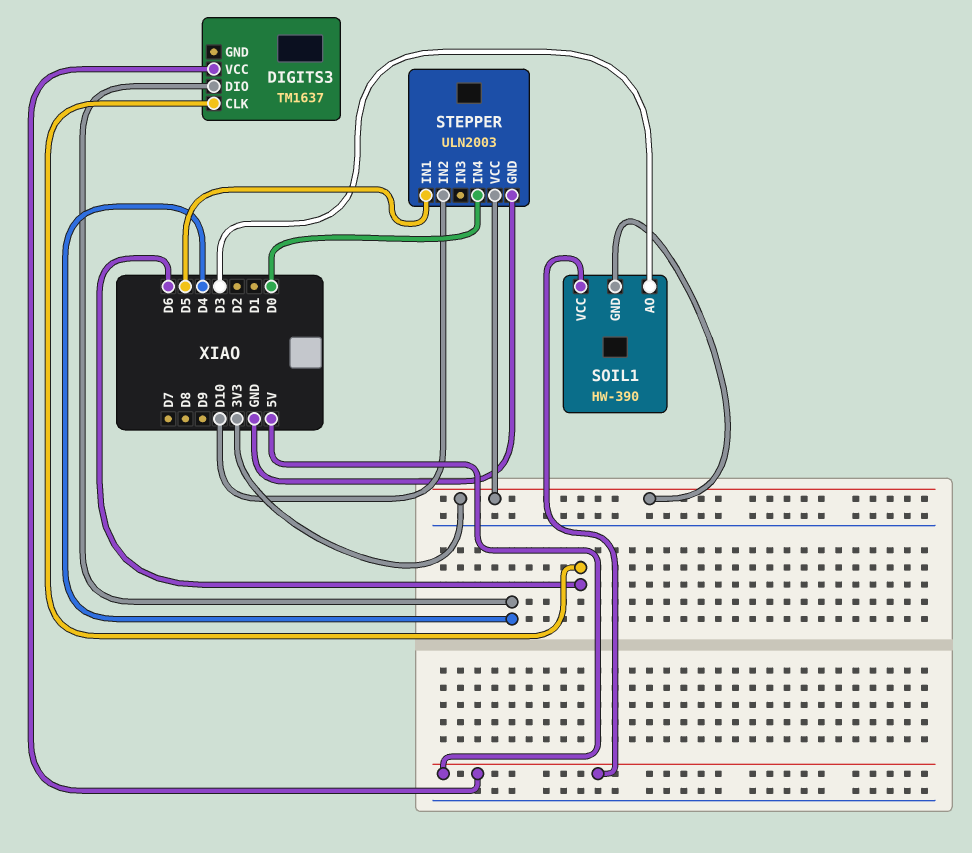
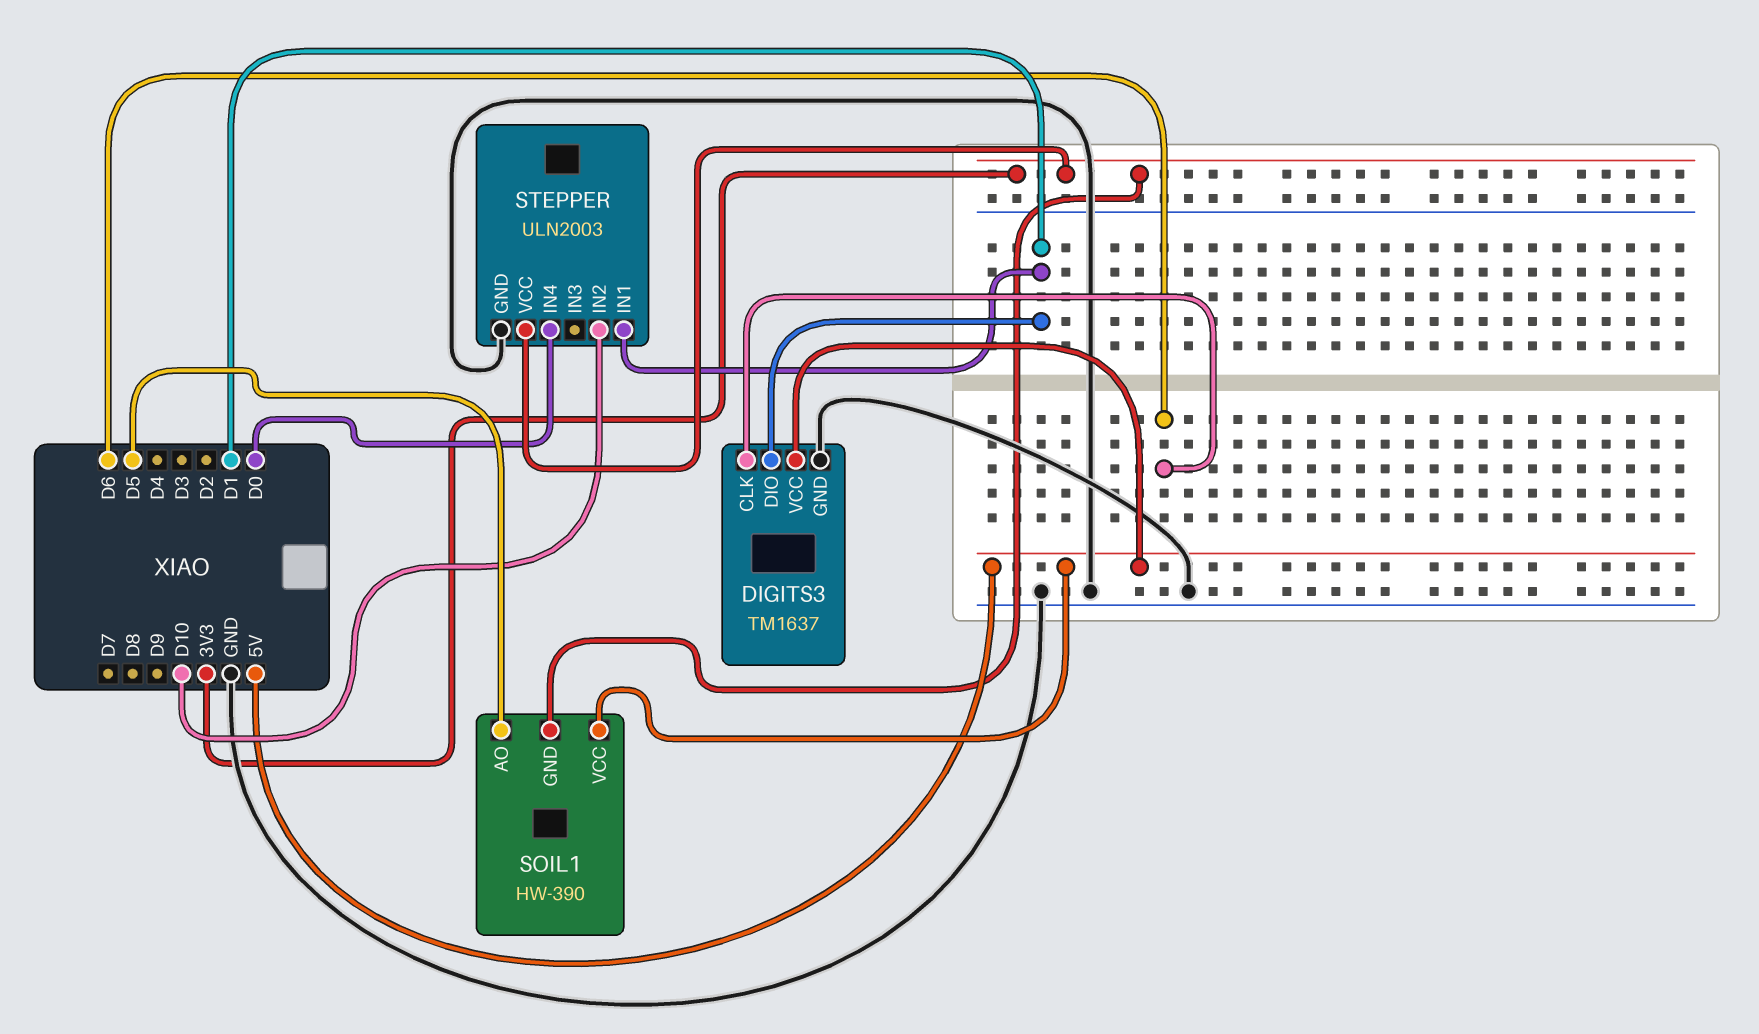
DIGITS3 pin DIO: D4 -> D1
DIGITS3 pin GND: none -> GND
SOIL1 pin AO: D3 -> D5
STEPPER pin IN1: D5 -> D1

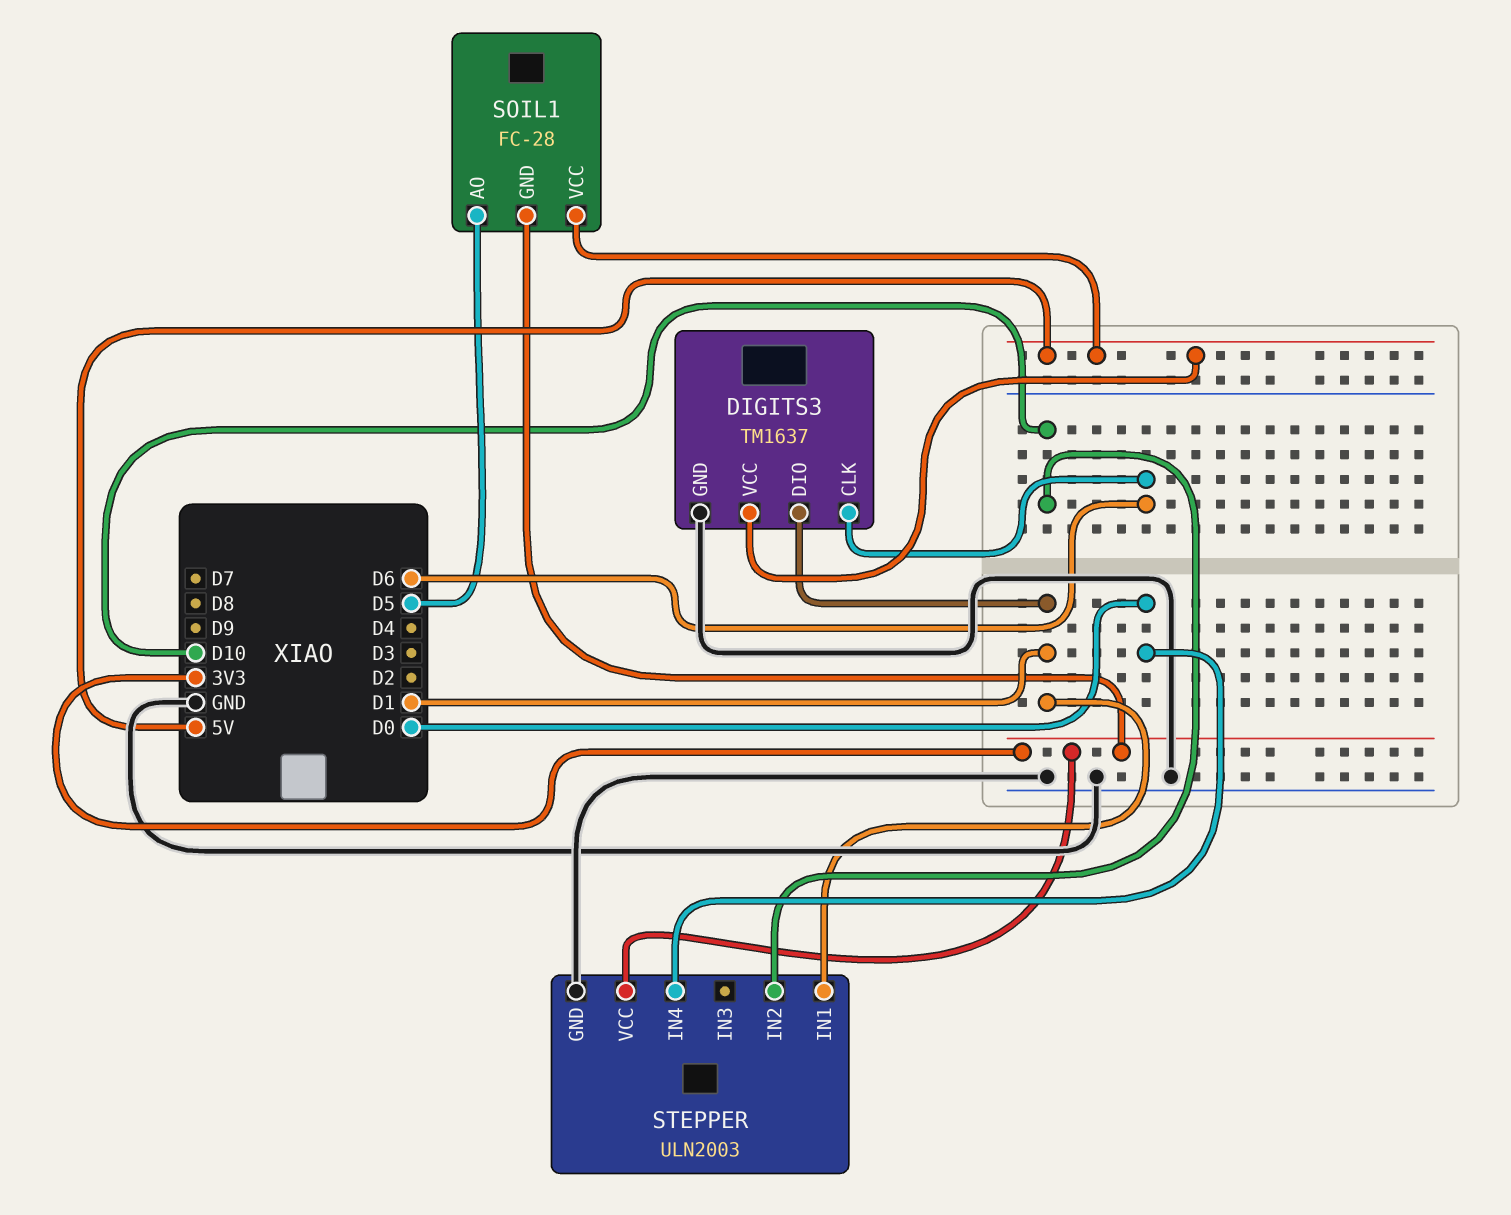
SOIL1: HW-390 -> FC-28

